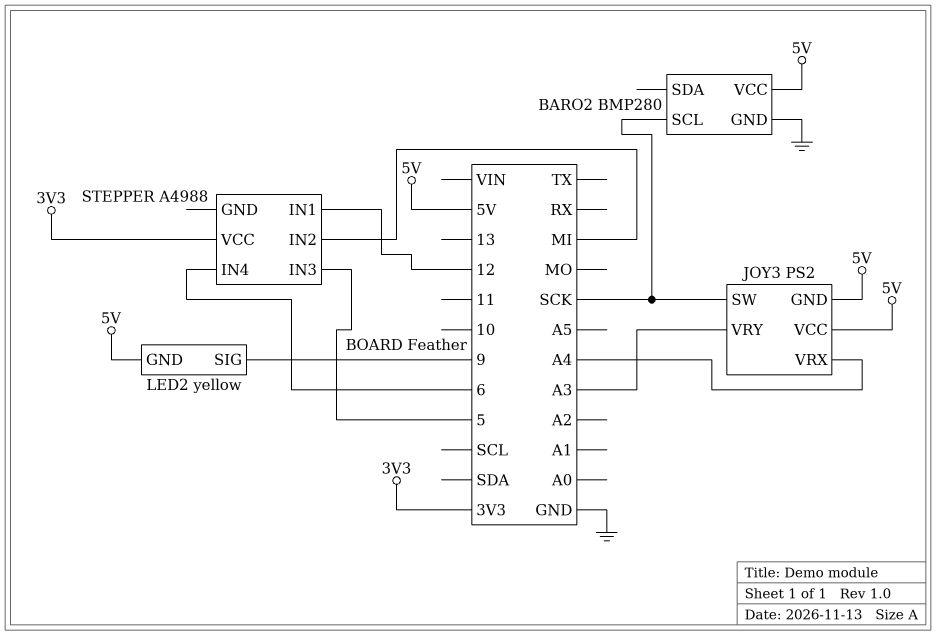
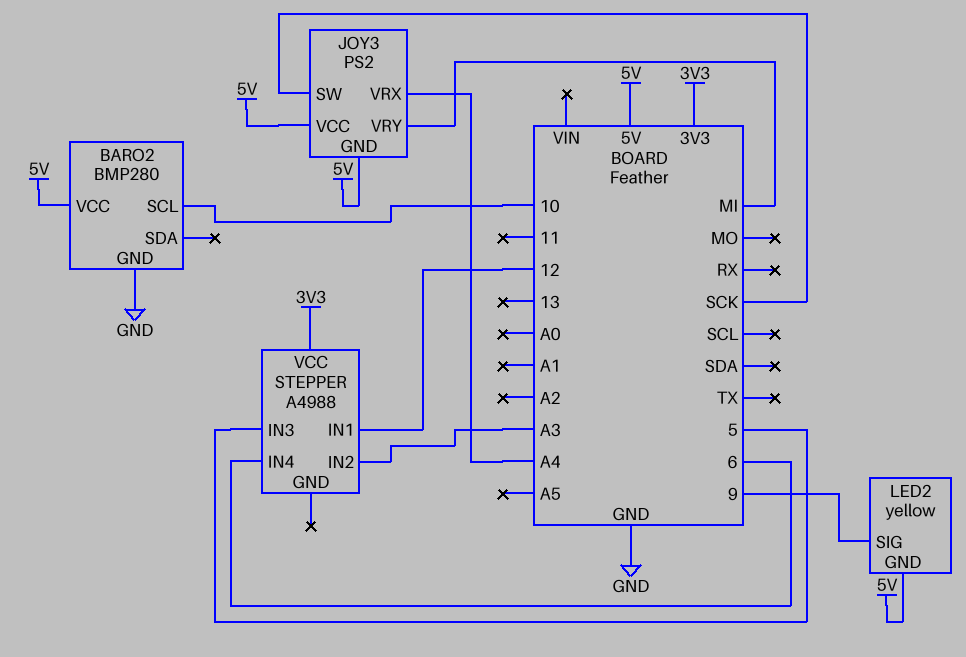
BARO2 pin SCL: SCK -> 10
JOY3 pin VRY: A3 -> MI
STEPPER pin IN2: MI -> A3

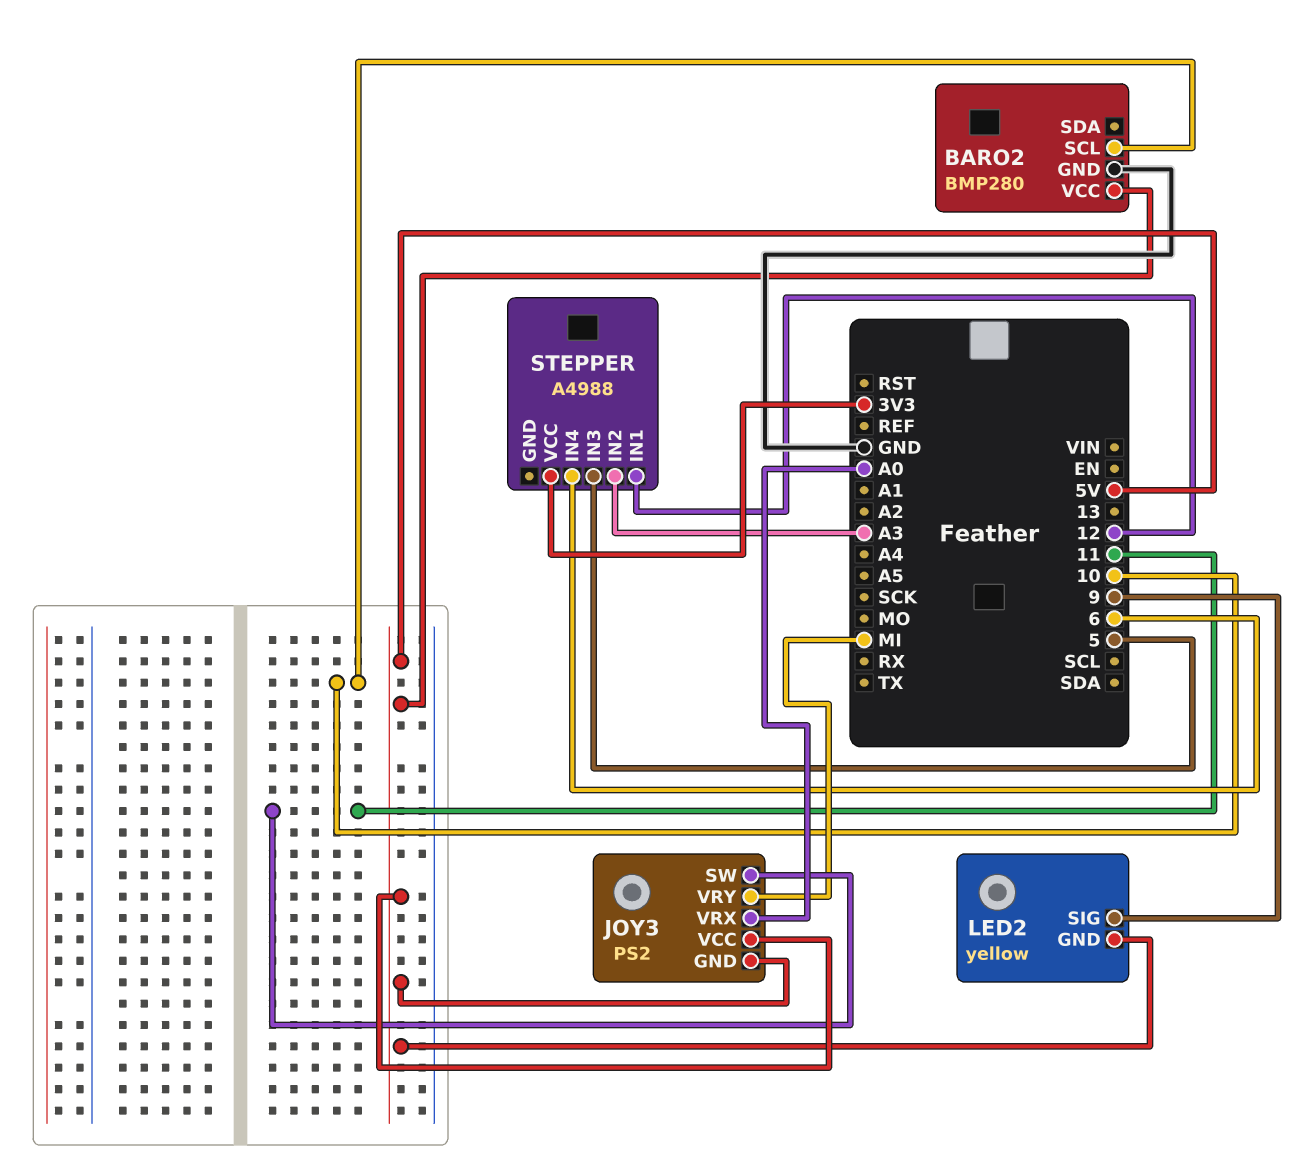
JOY3 pin SW: SCK -> 11
JOY3 pin VRX: A4 -> A0

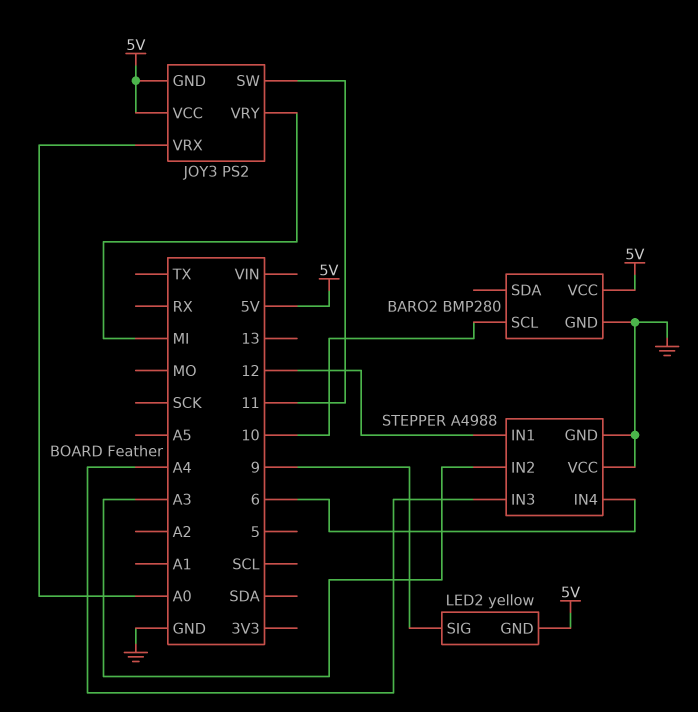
STEPPER pin GND: none -> GND
STEPPER pin IN3: 5 -> A4
STEPPER pin VCC: 3V3 -> GND

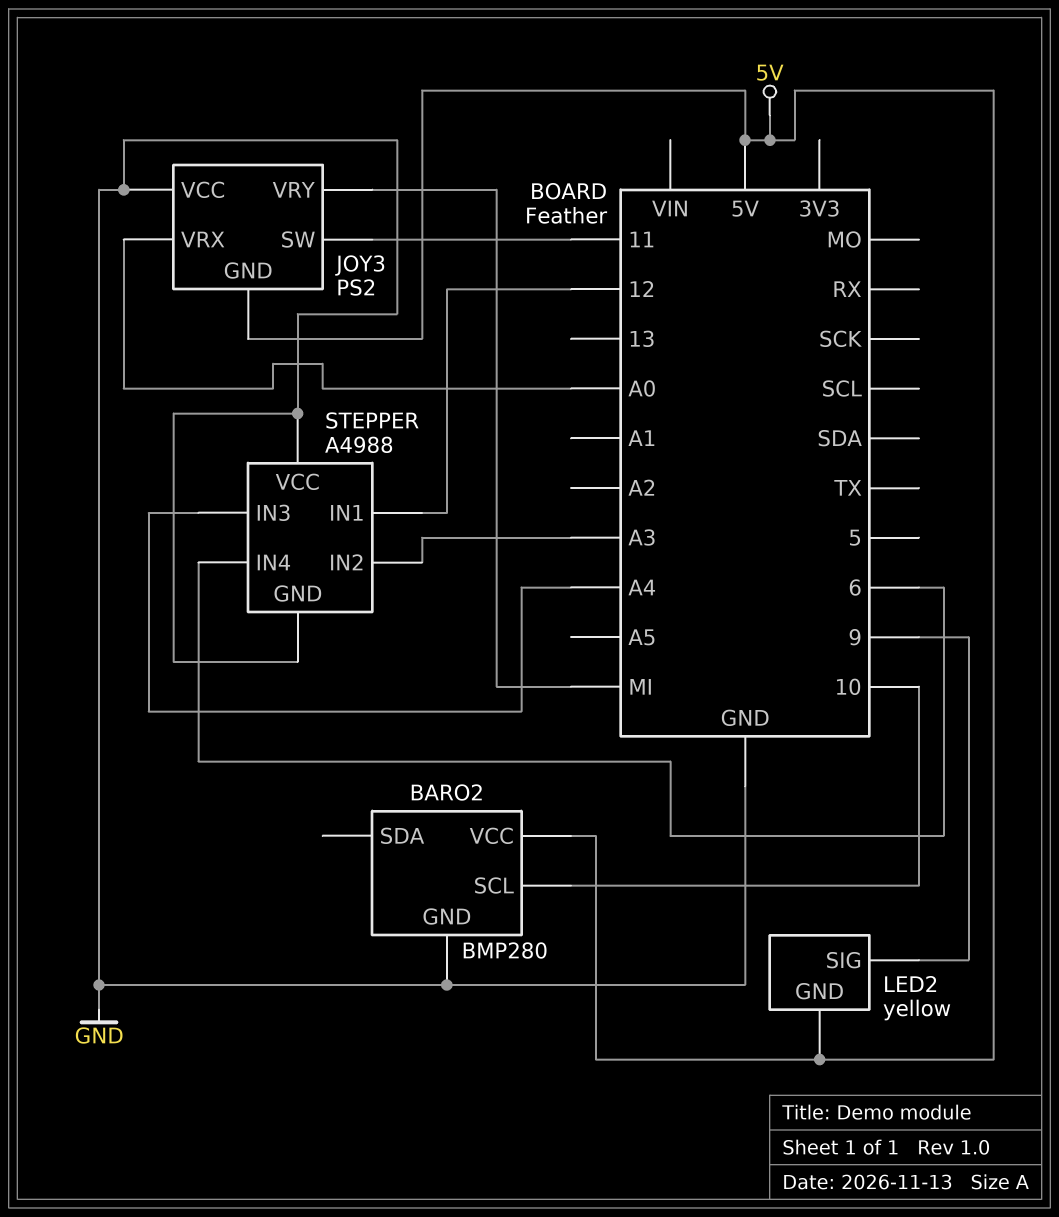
JOY3 pin VCC: 5V -> GND

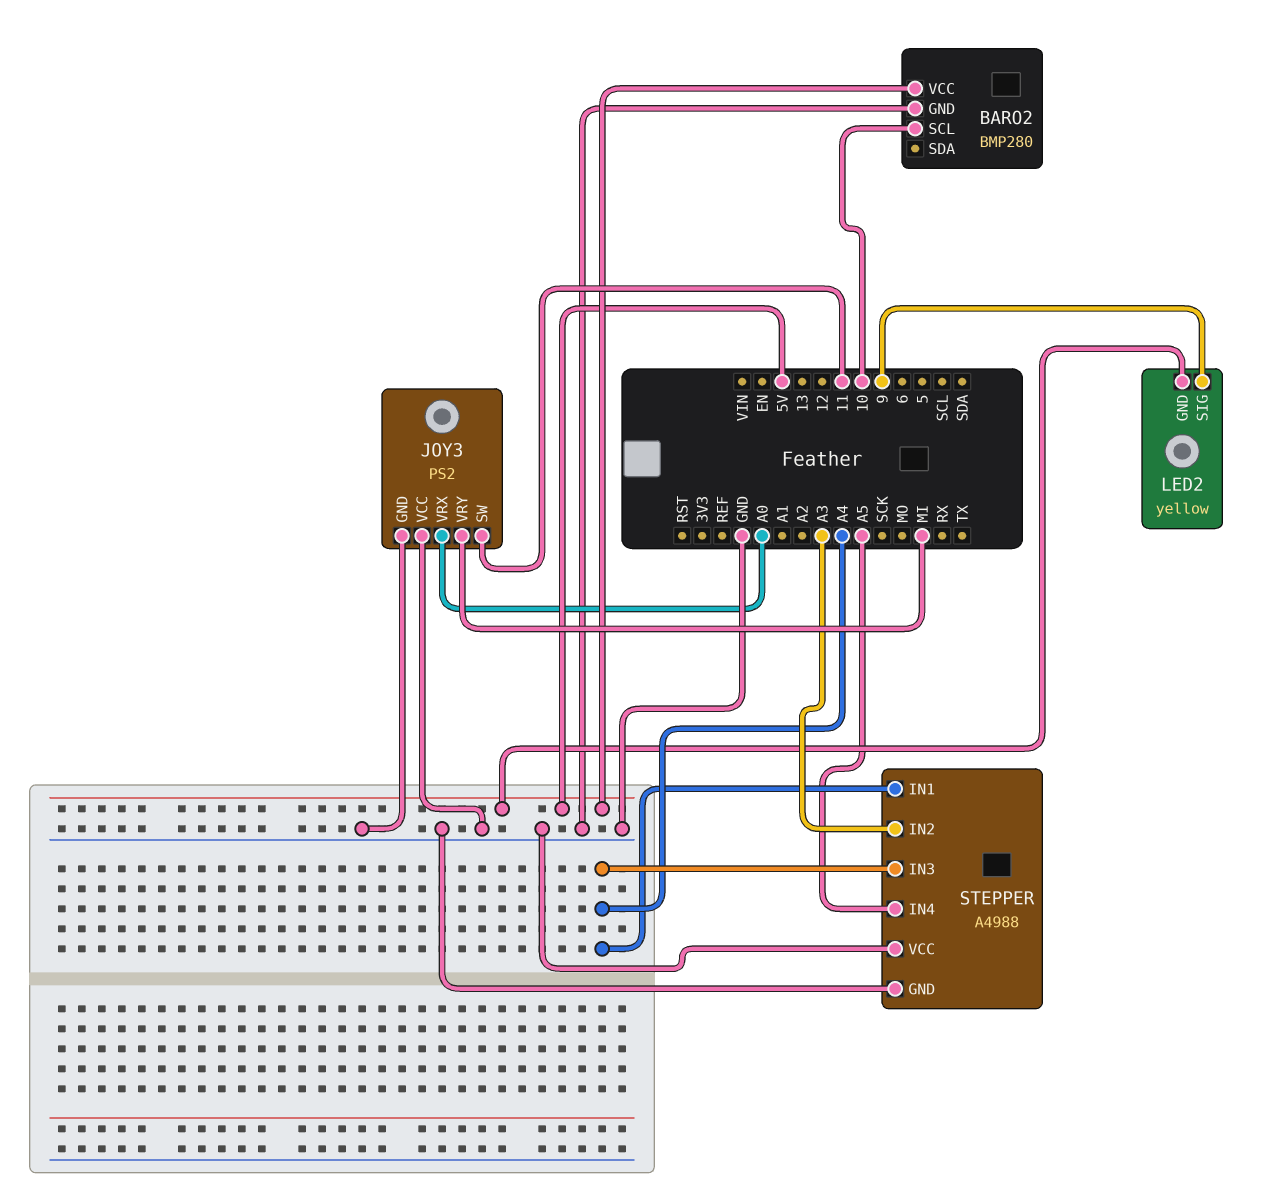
JOY3 pin GND: 5V -> GND
STEPPER pin IN1: 12 -> A4
STEPPER pin IN4: 6 -> A5

